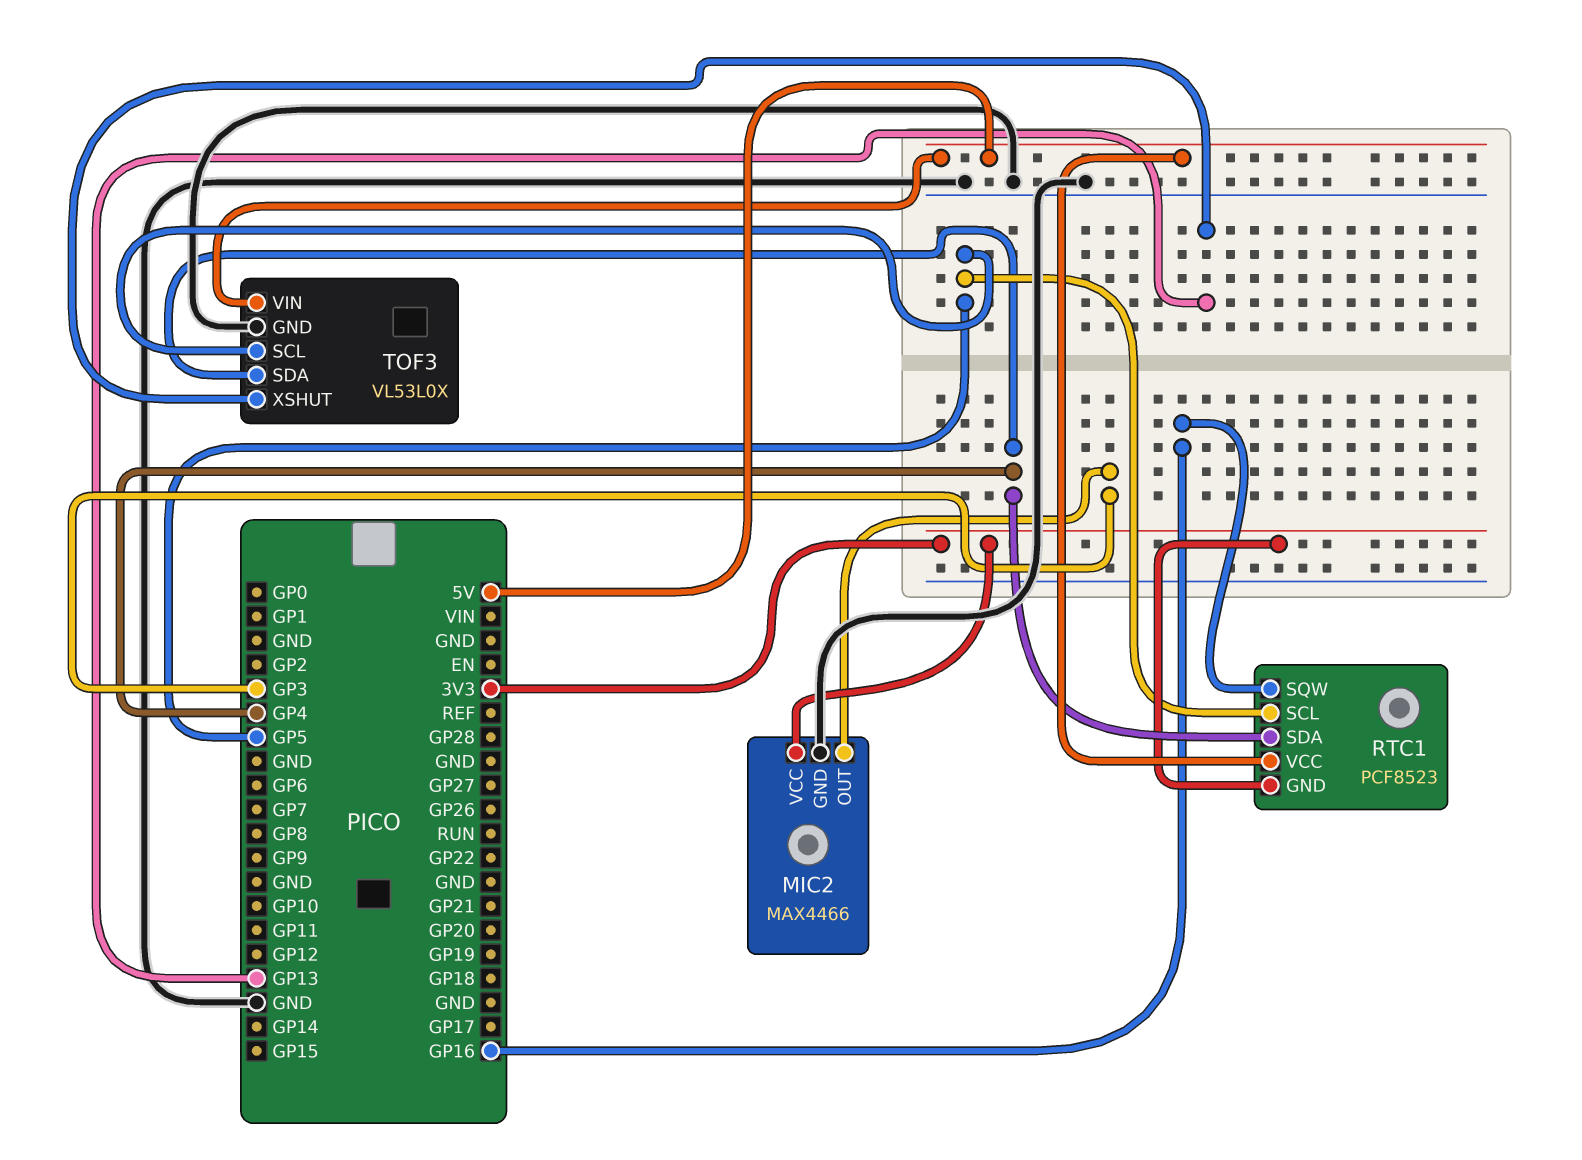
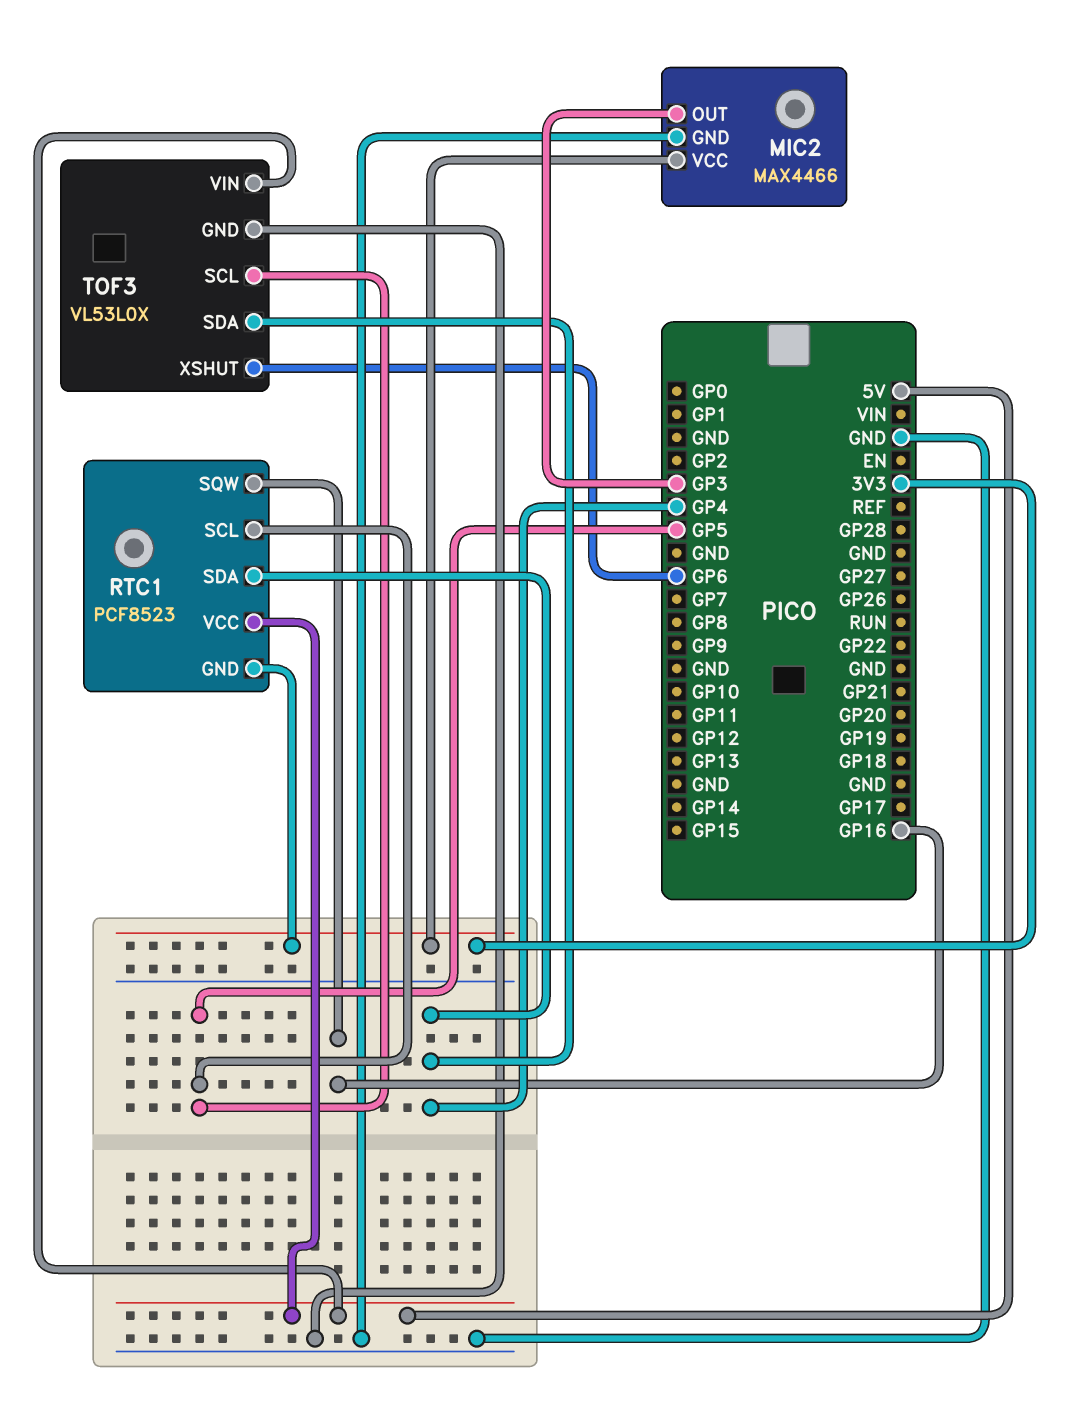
TOF3 pin XSHUT: GP13 -> GP6

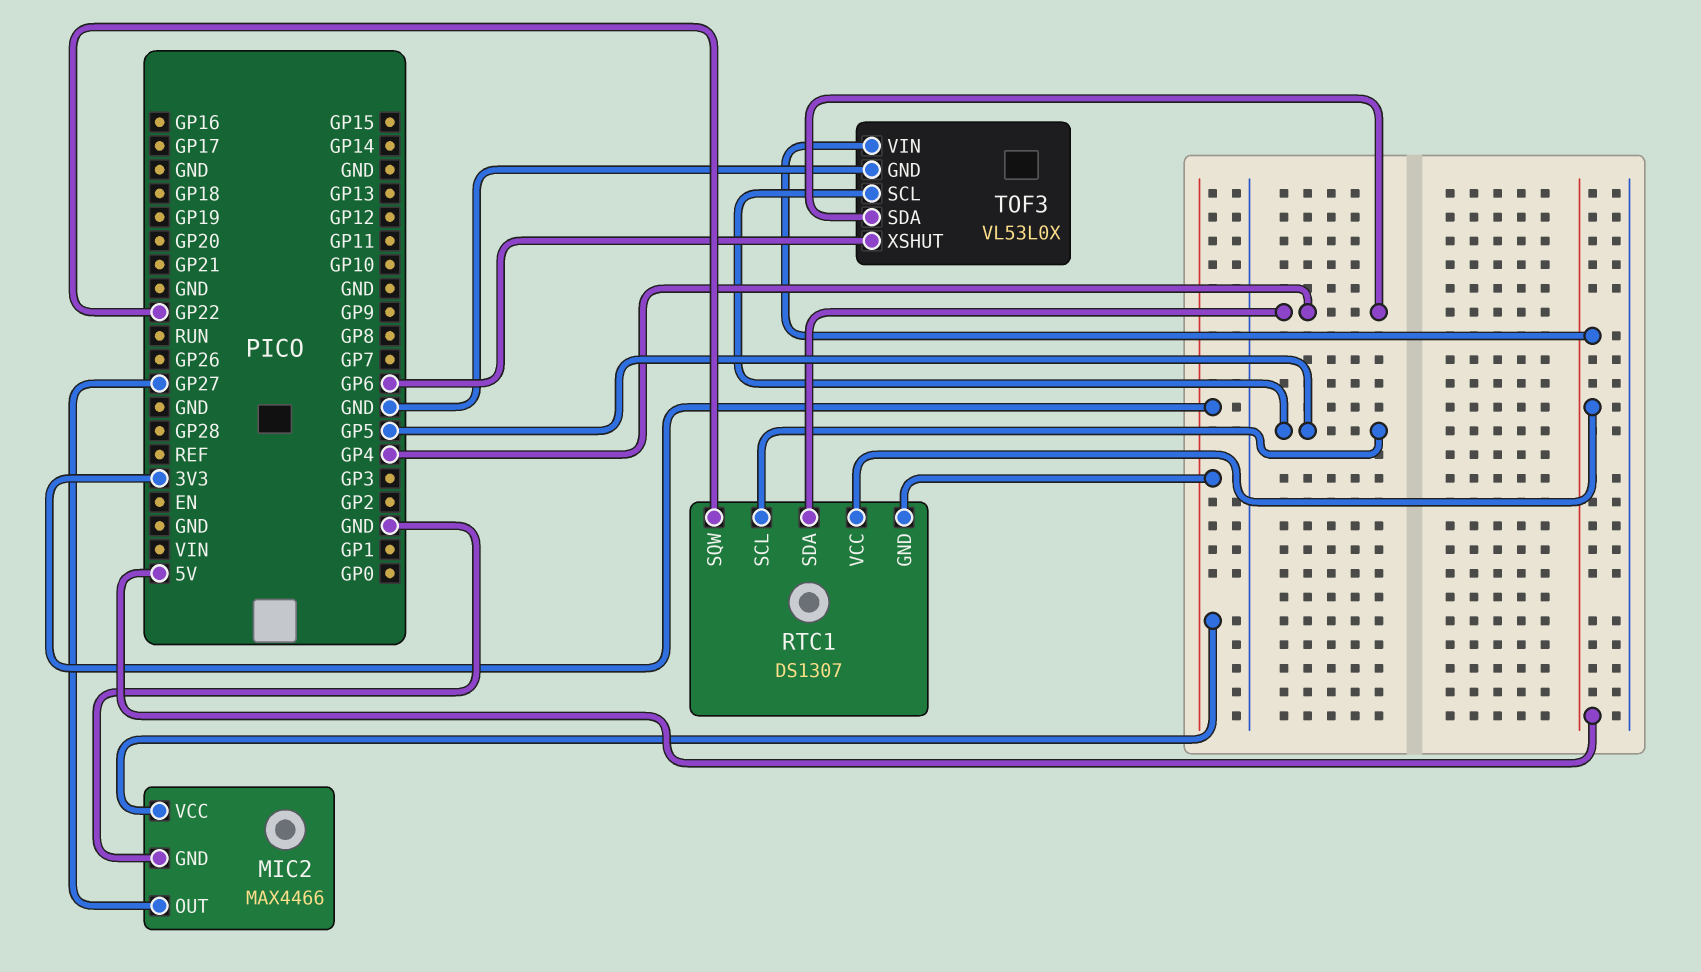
MIC2 pin OUT: GP3 -> GP27
RTC1: PCF8523 -> DS1307
RTC1 pin SQW: GP16 -> GP22

